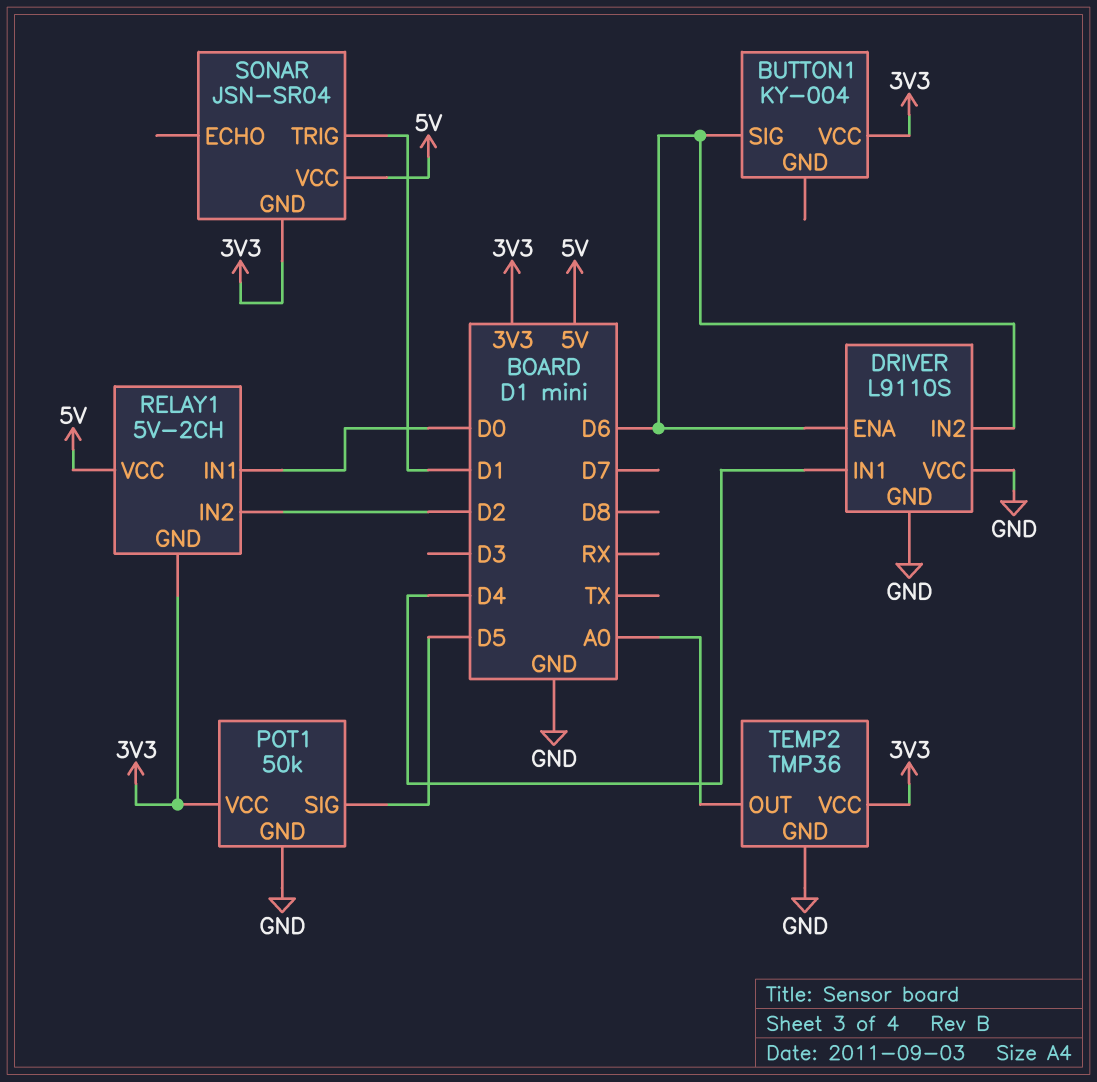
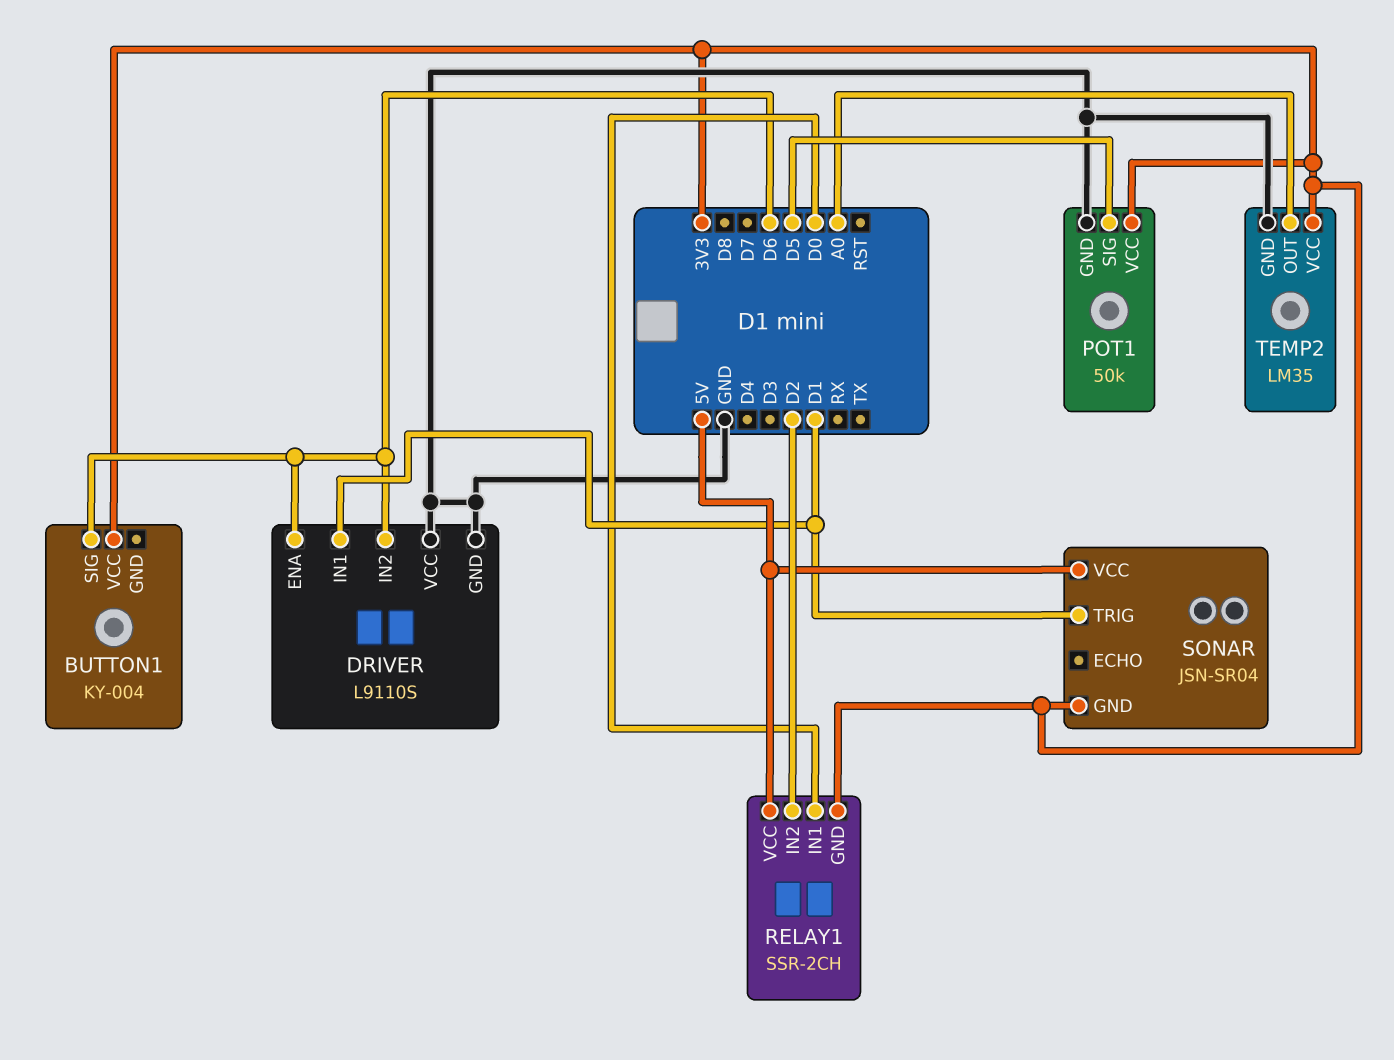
DRIVER pin IN1: D4 -> D1
RELAY1: 5V-2CH -> SSR-2CH
TEMP2: TMP36 -> LM35

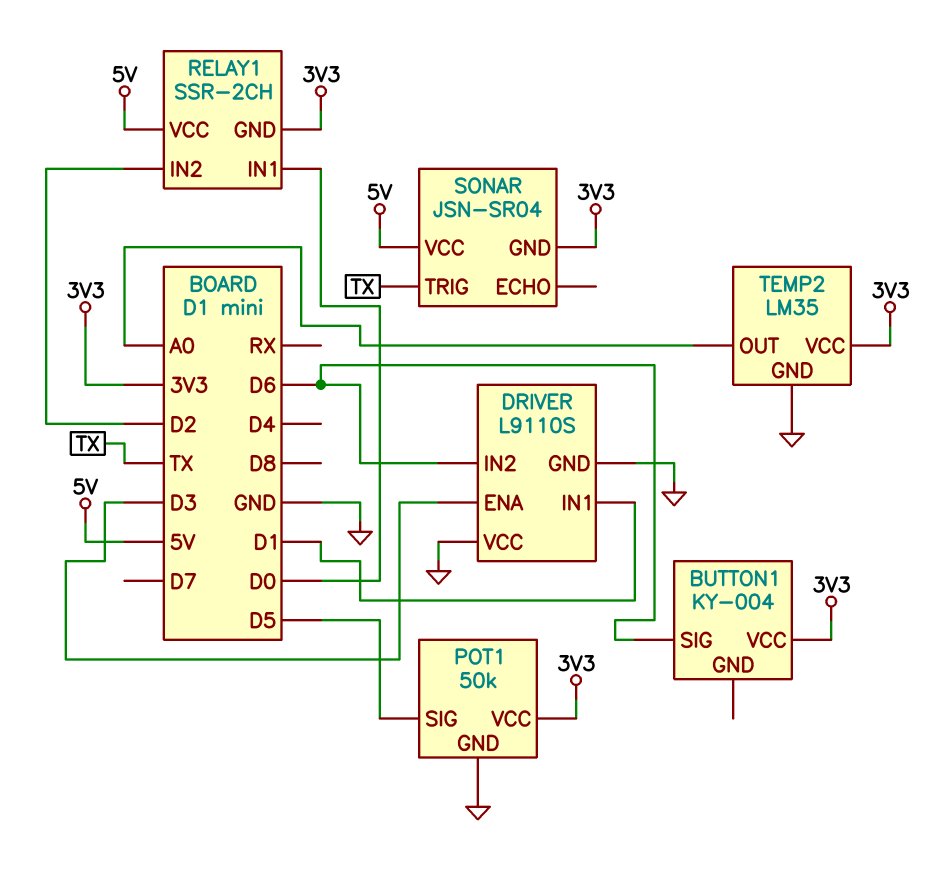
DRIVER pin ENA: D6 -> D3
SONAR pin TRIG: D1 -> TX

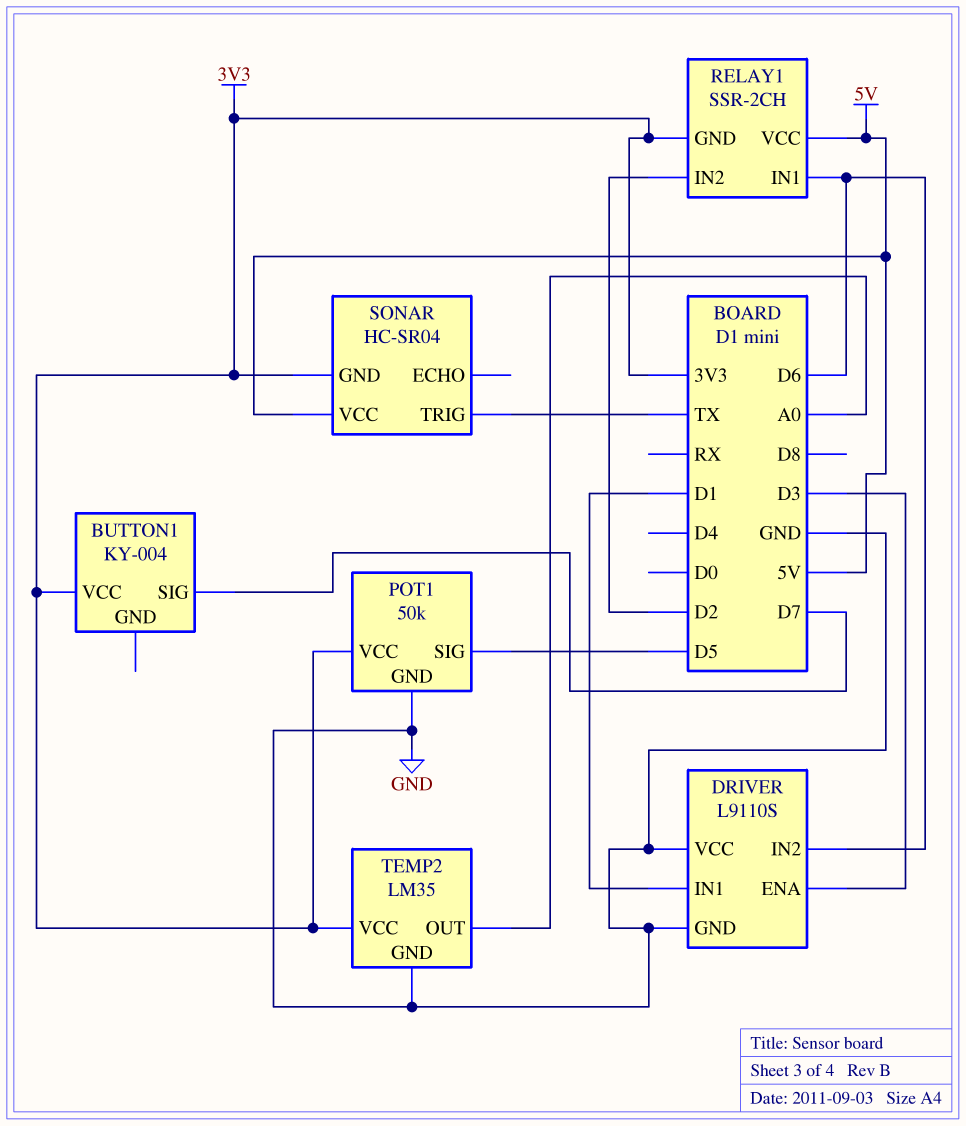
BUTTON1 pin SIG: D6 -> D7
RELAY1 pin IN1: D0 -> D6
SONAR: JSN-SR04 -> HC-SR04

